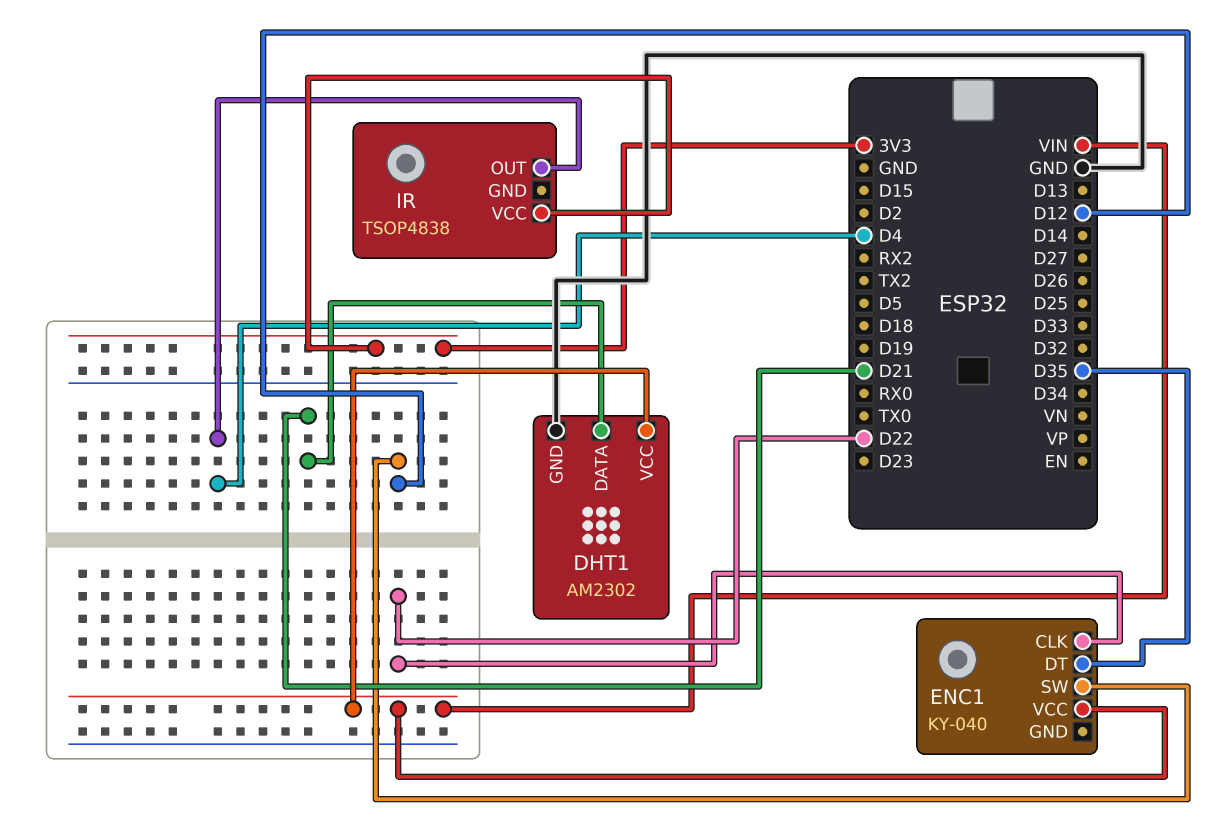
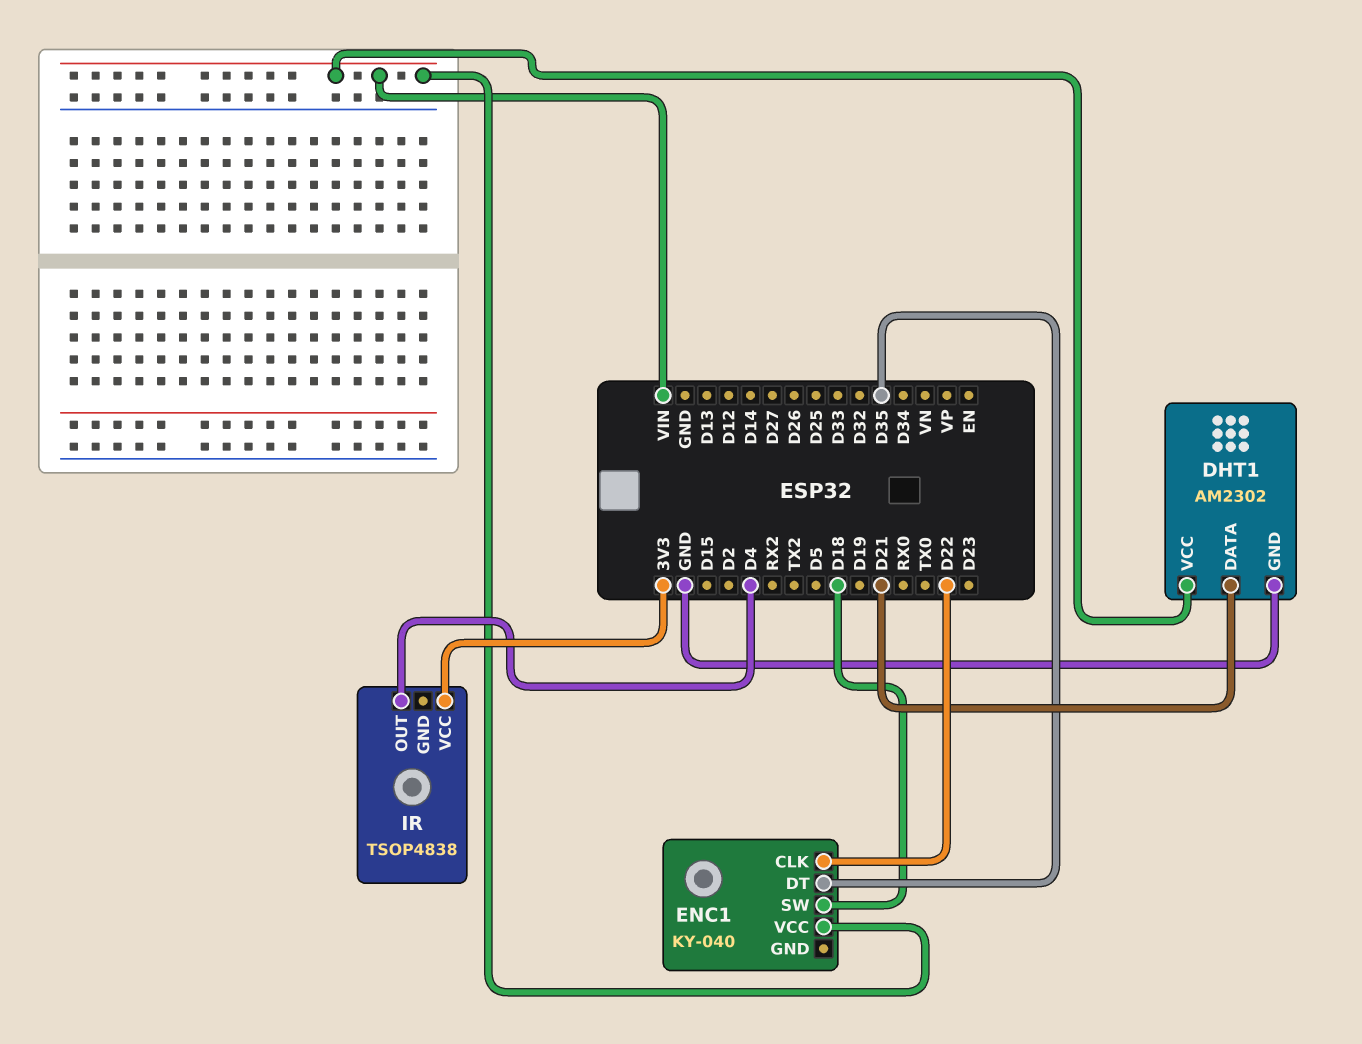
ENC1 pin SW: D12 -> D18

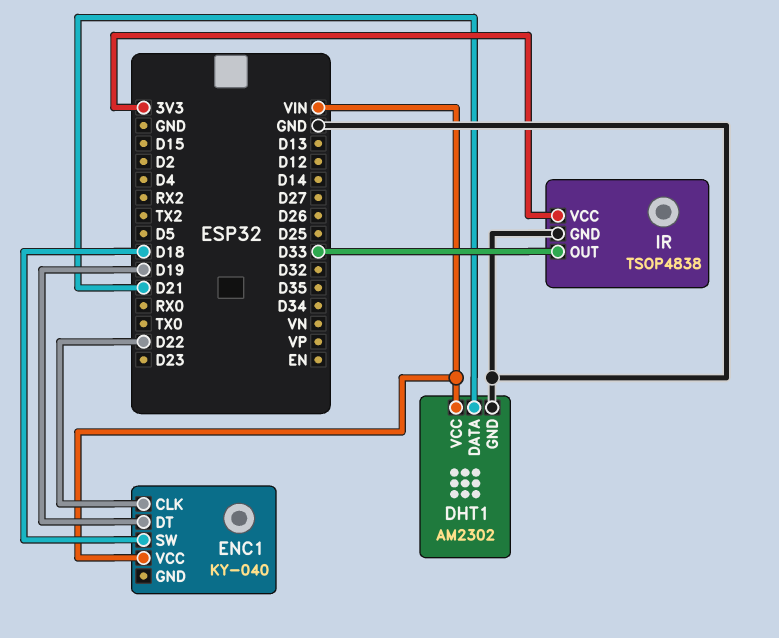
ENC1 pin DT: D35 -> D19
IR pin GND: none -> GND
IR pin OUT: D4 -> D33

